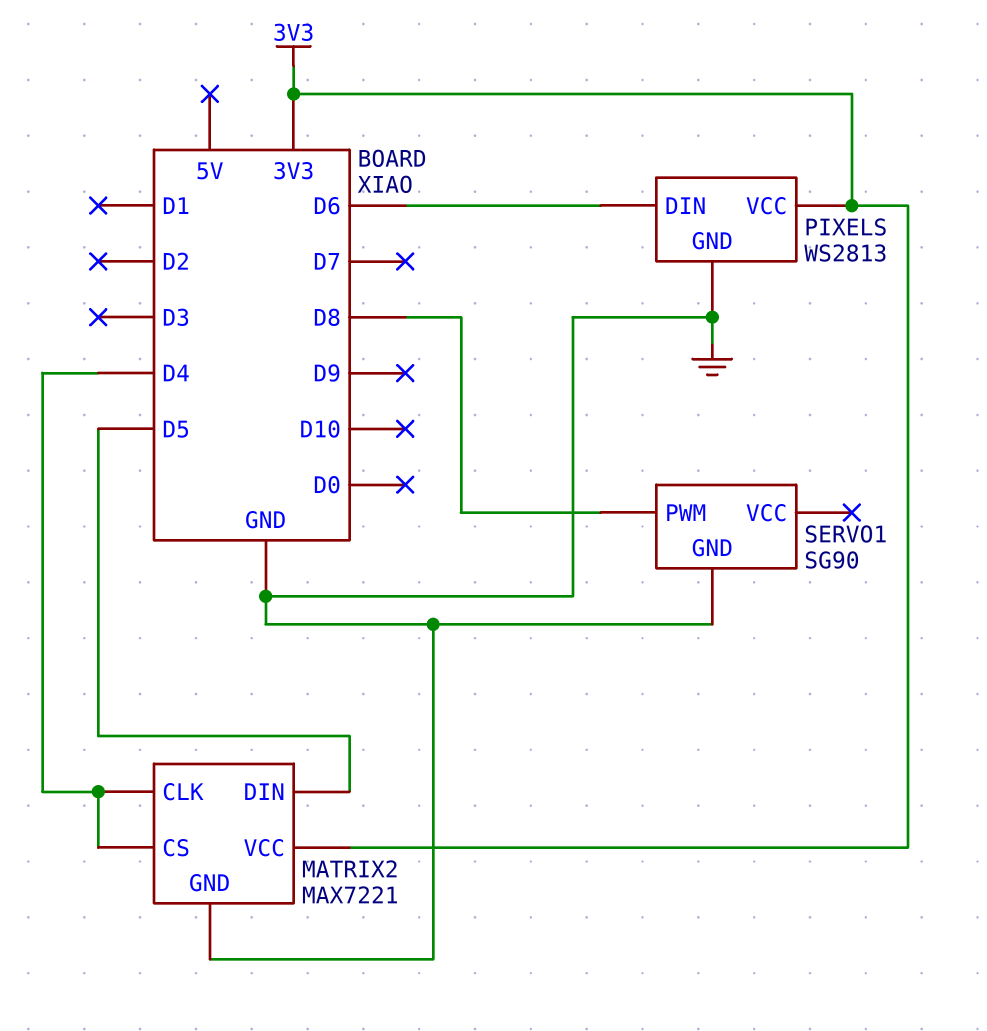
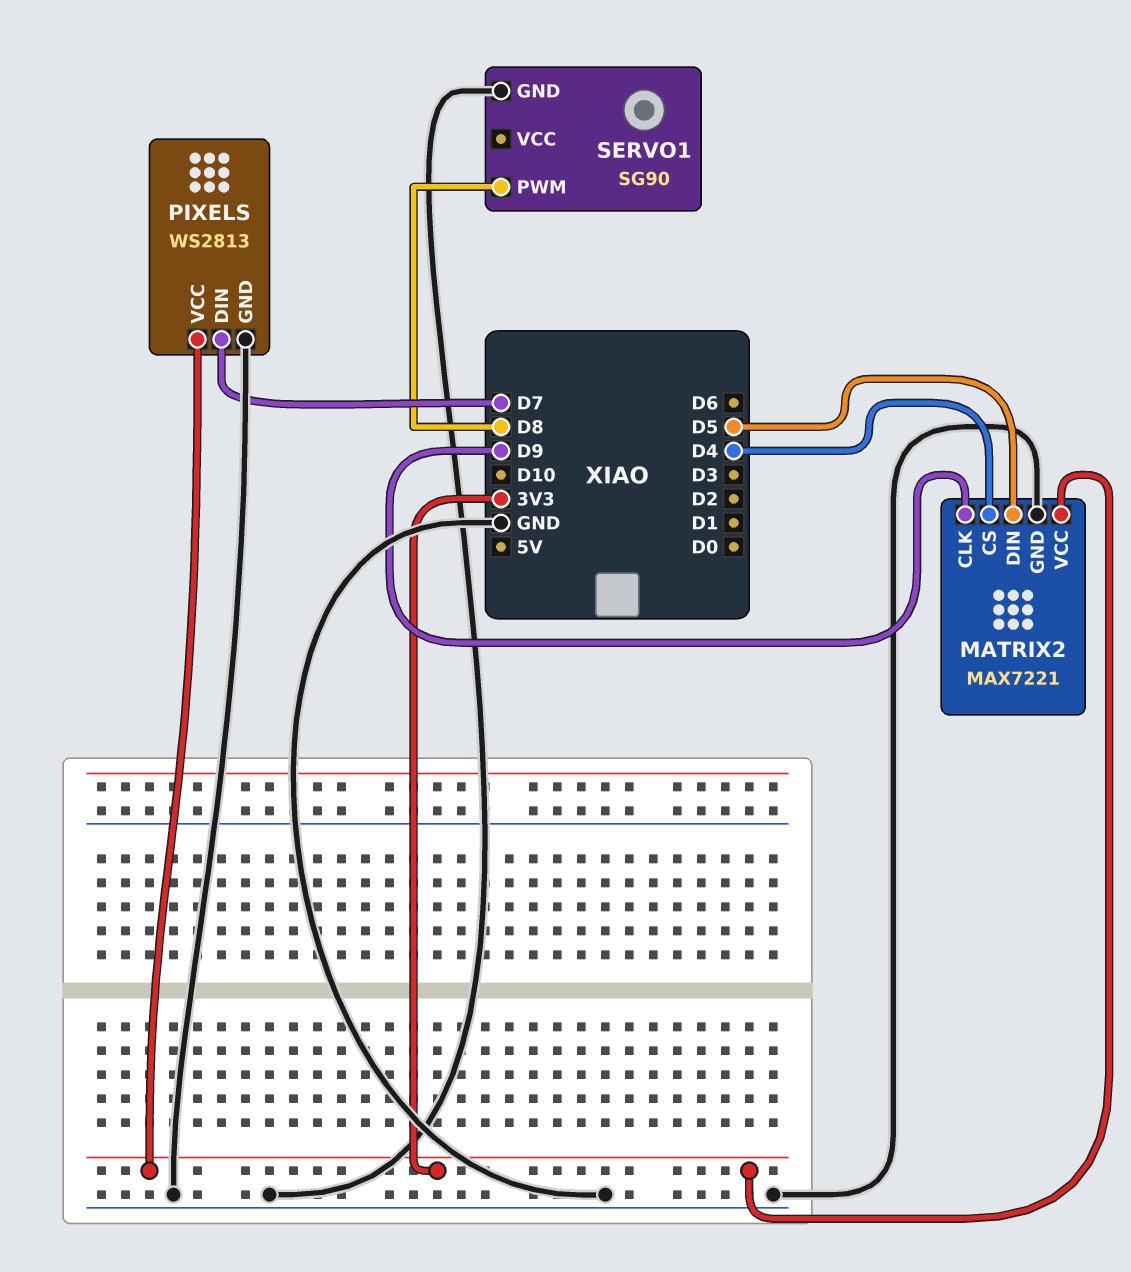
MATRIX2 pin CLK: D4 -> D9
PIXELS pin DIN: D6 -> D7

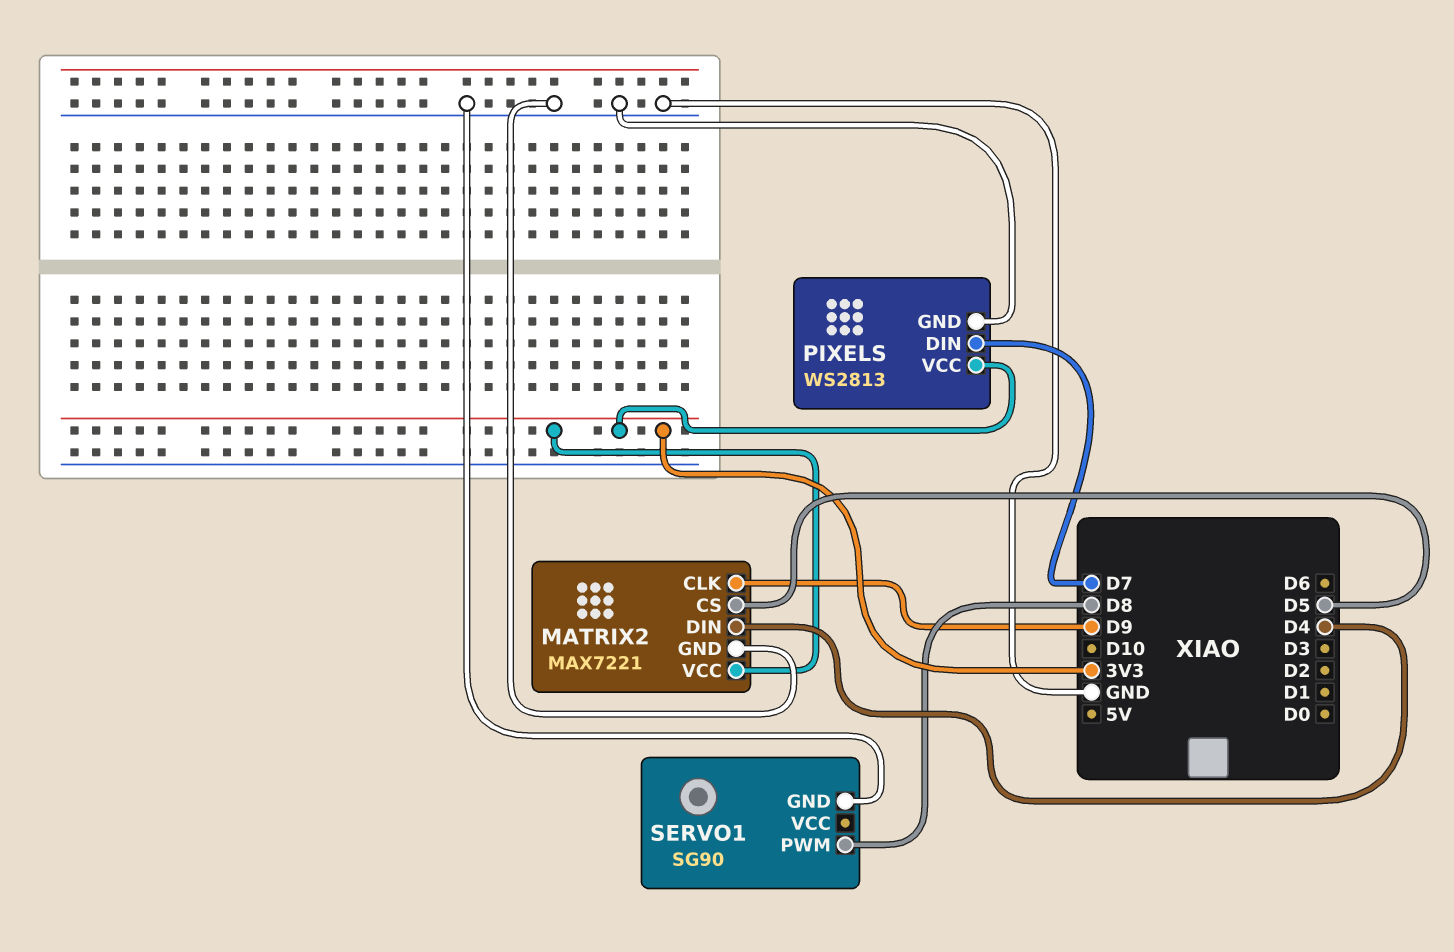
MATRIX2 pin CS: D4 -> D5
MATRIX2 pin DIN: D5 -> D4

